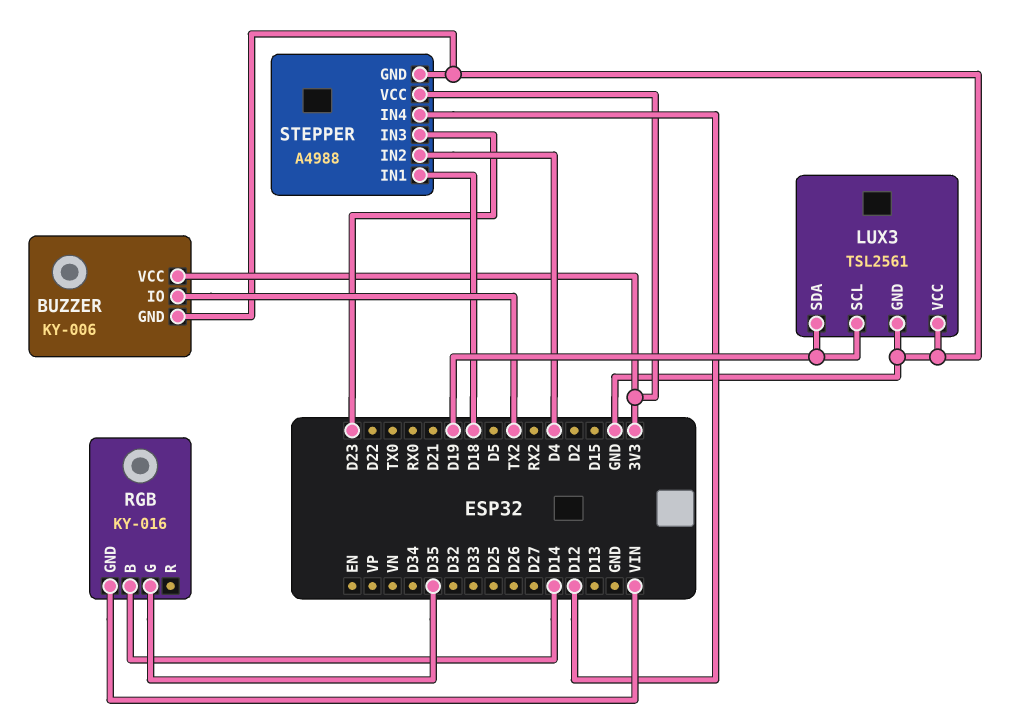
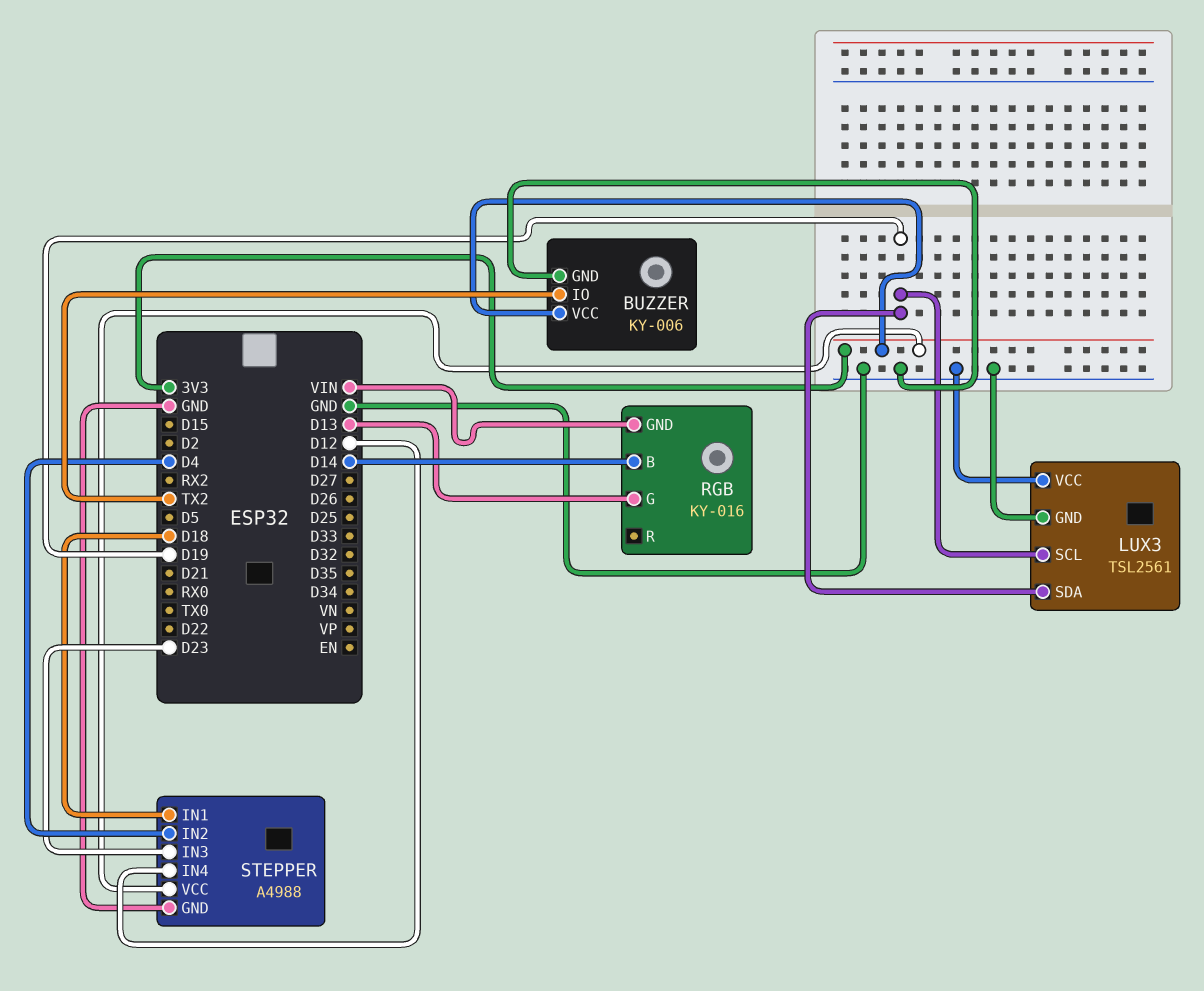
RGB pin G: D35 -> D13

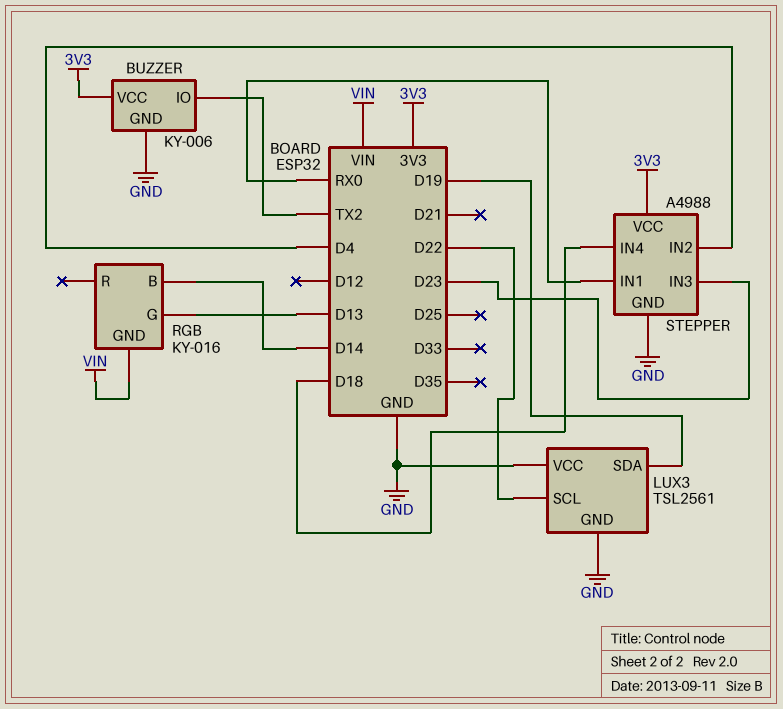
LUX3 pin SCL: D19 -> D22
STEPPER pin IN1: D18 -> RX0
STEPPER pin IN4: D12 -> D18

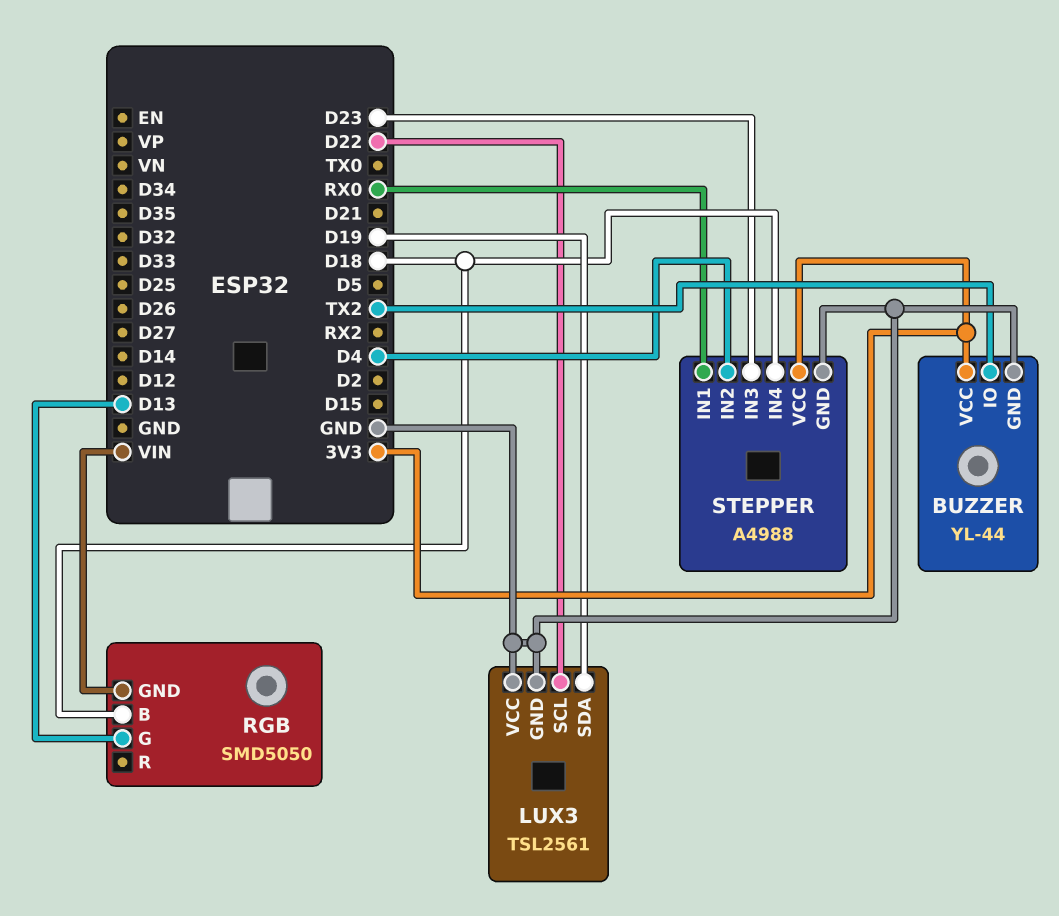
BUZZER: KY-006 -> YL-44
RGB: KY-016 -> SMD5050
RGB pin B: D14 -> D18

